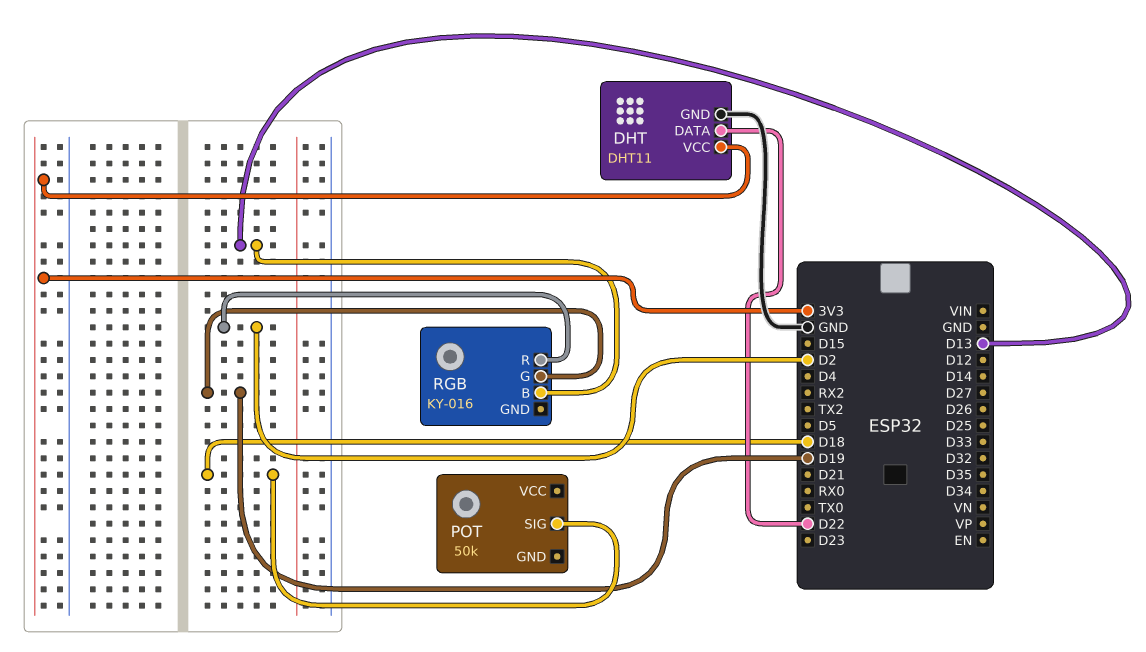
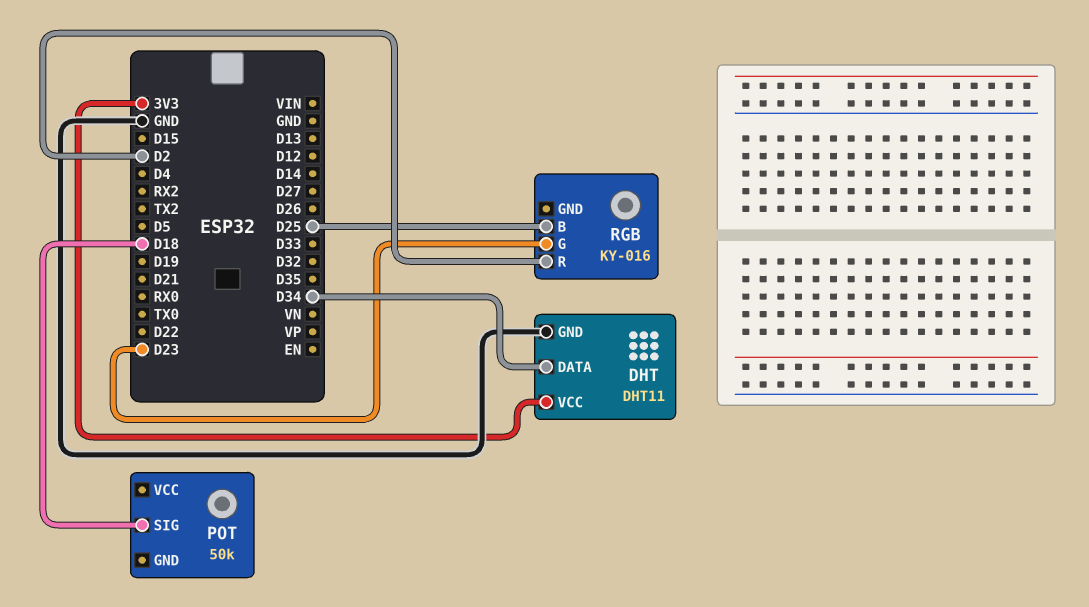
DHT pin DATA: D22 -> D34
RGB pin B: D13 -> D25
RGB pin G: D19 -> D23

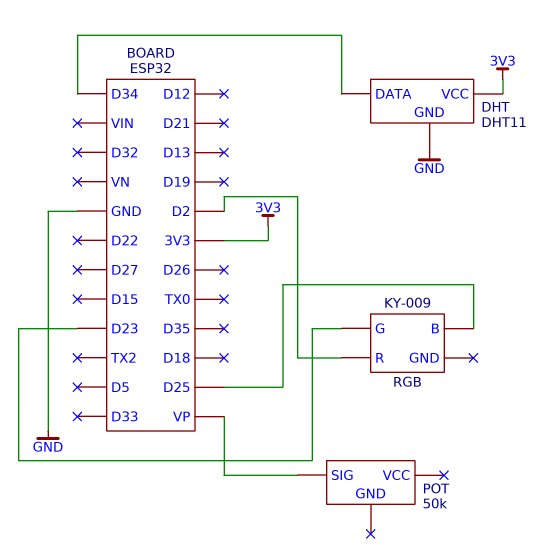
POT pin SIG: D18 -> VP
RGB: KY-016 -> KY-009

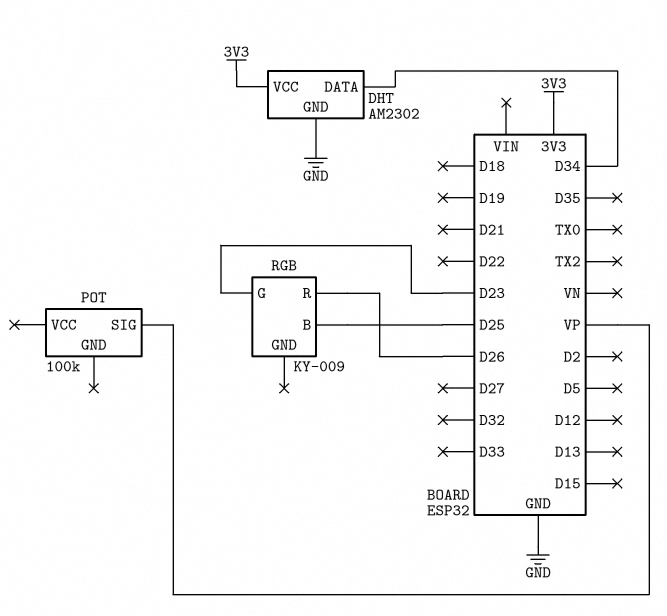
DHT: DHT11 -> AM2302
POT: 50k -> 100k
RGB pin R: D2 -> D26

